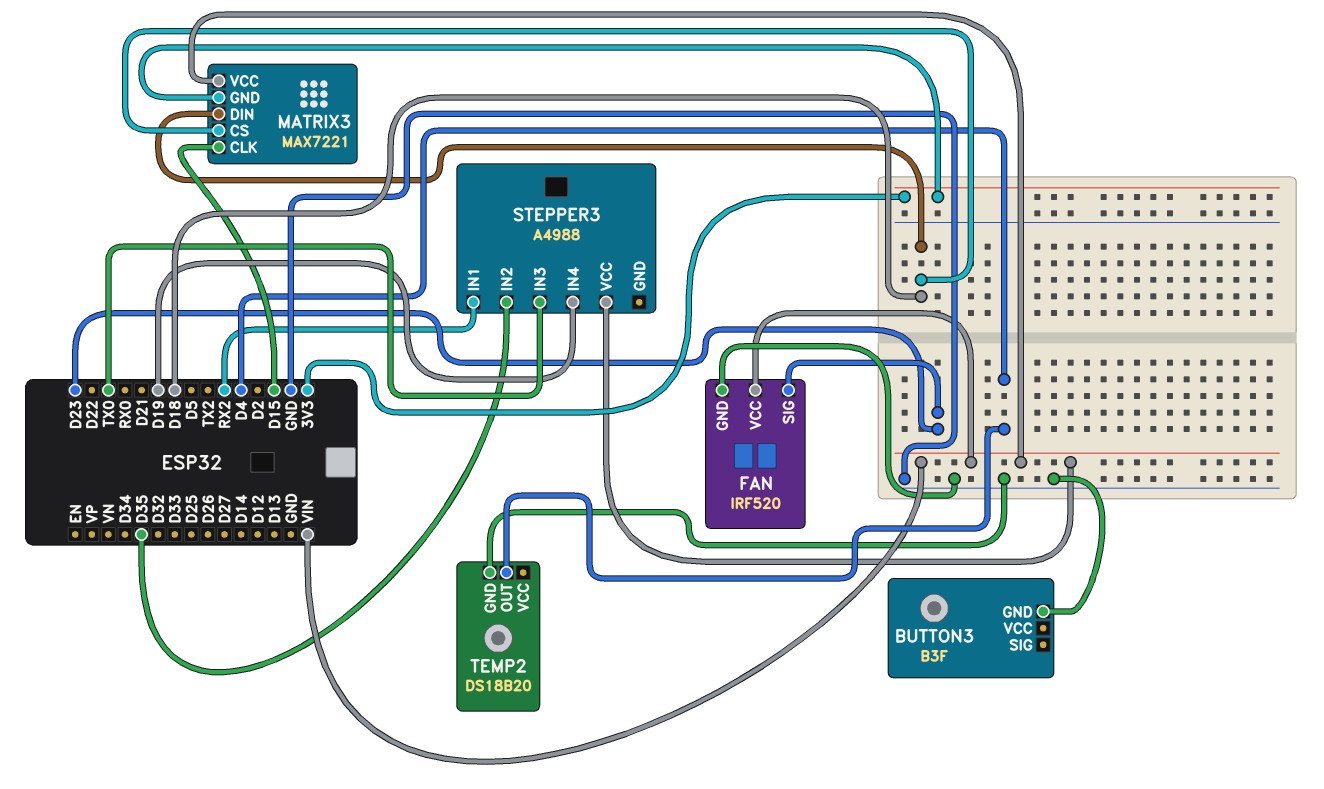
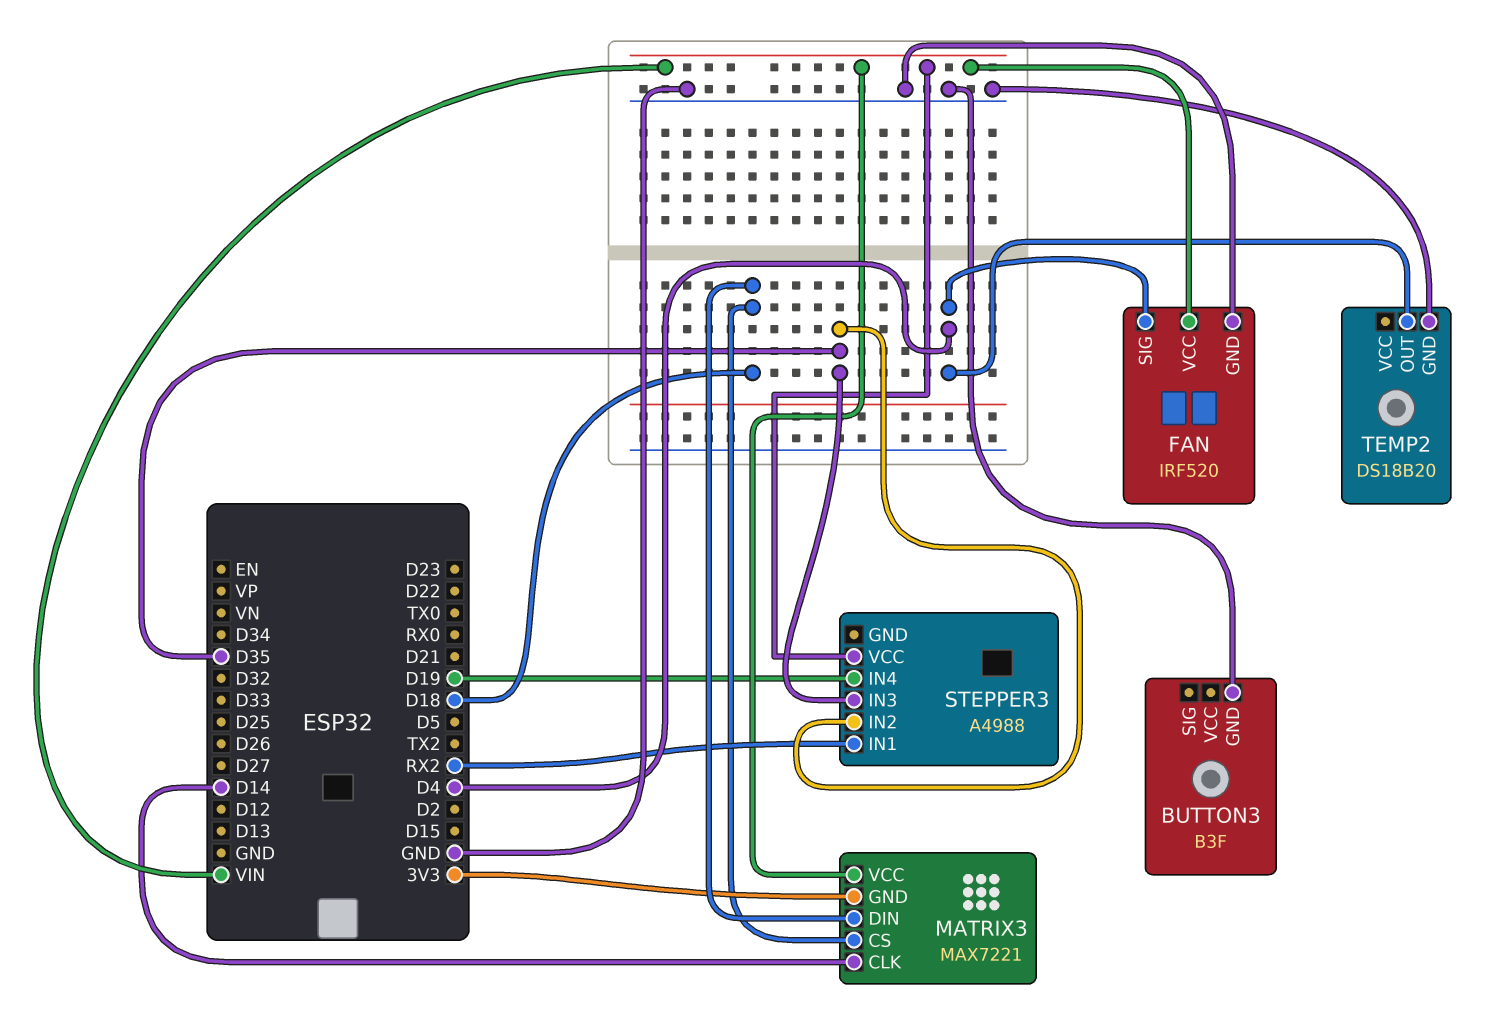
FAN pin SIG: D23 -> D4
MATRIX3 pin CLK: D15 -> D14
STEPPER3 pin IN3: TX0 -> D35

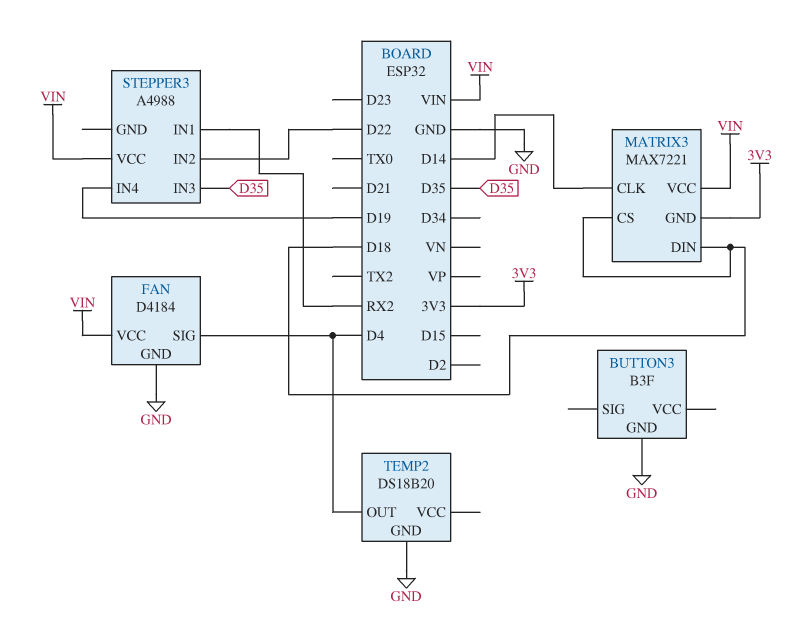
FAN: IRF520 -> D4184
STEPPER3 pin IN2: D35 -> D22

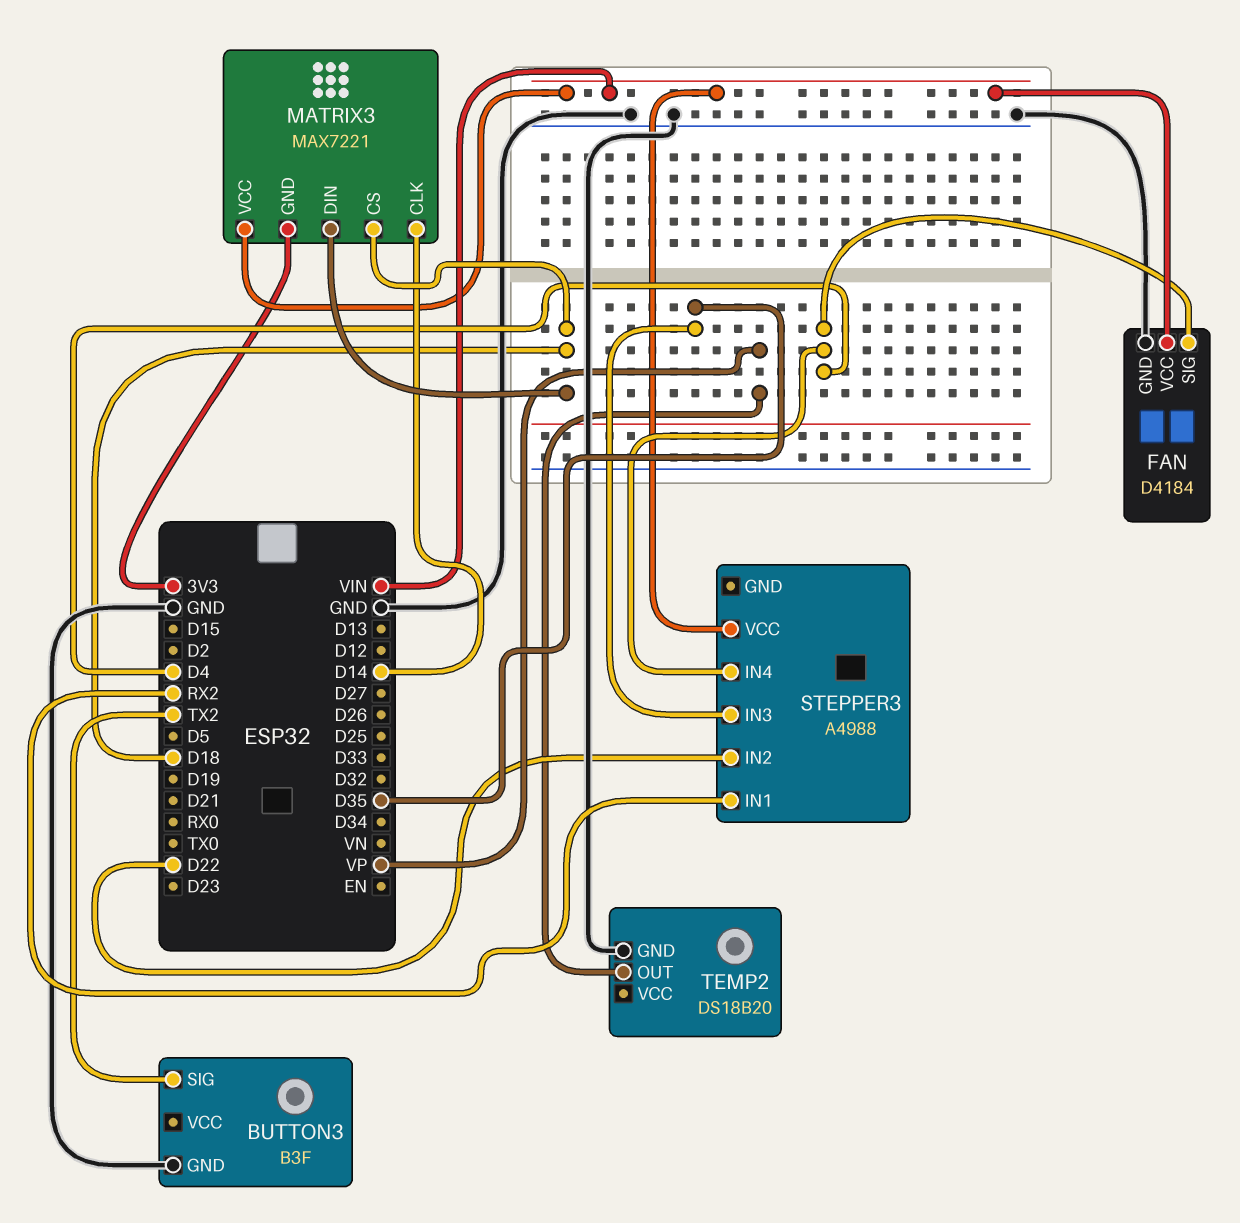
BUTTON3 pin SIG: none -> TX2
STEPPER3 pin IN4: D19 -> D4
TEMP2 pin OUT: D4 -> VP

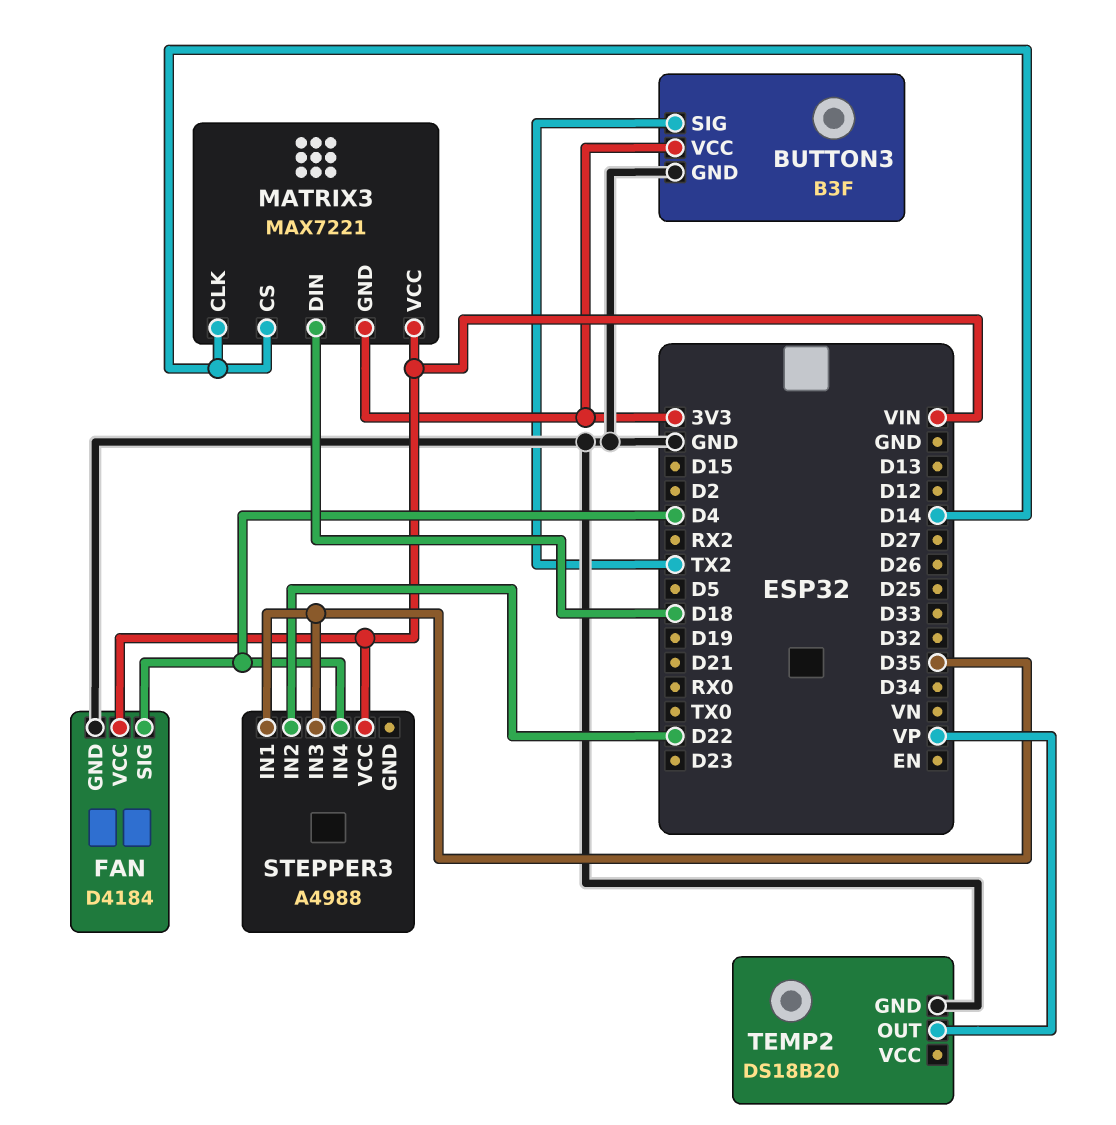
BUTTON3 pin VCC: none -> 3V3
MATRIX3 pin CS: D18 -> D14
STEPPER3 pin IN1: RX2 -> D35

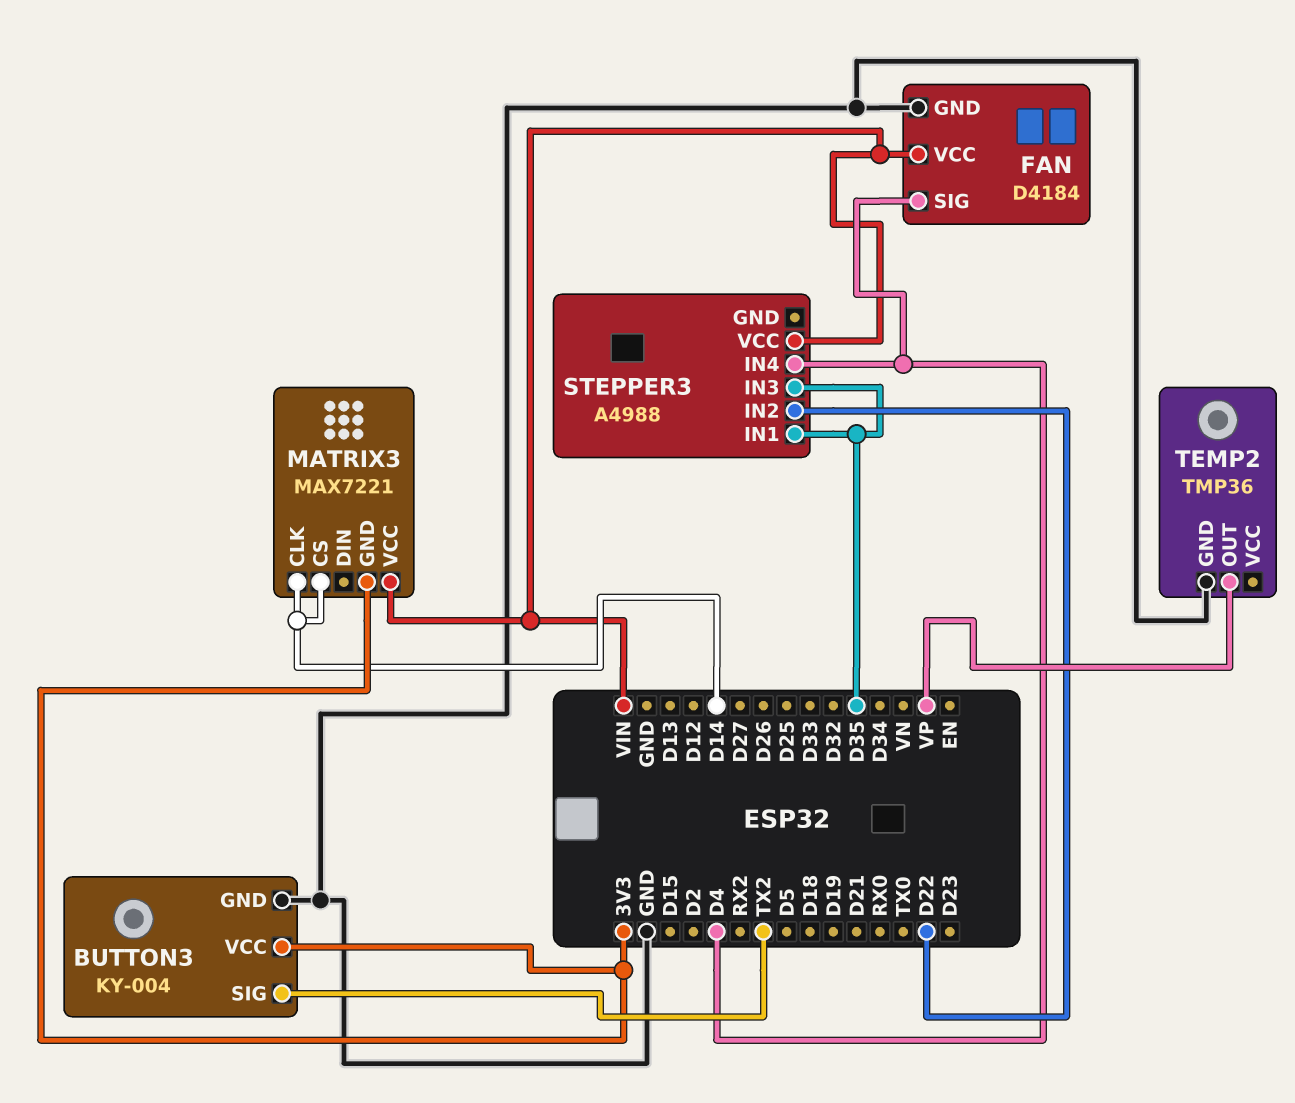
BUTTON3: B3F -> KY-004
MATRIX3 pin DIN: D18 -> none
TEMP2: DS18B20 -> TMP36

